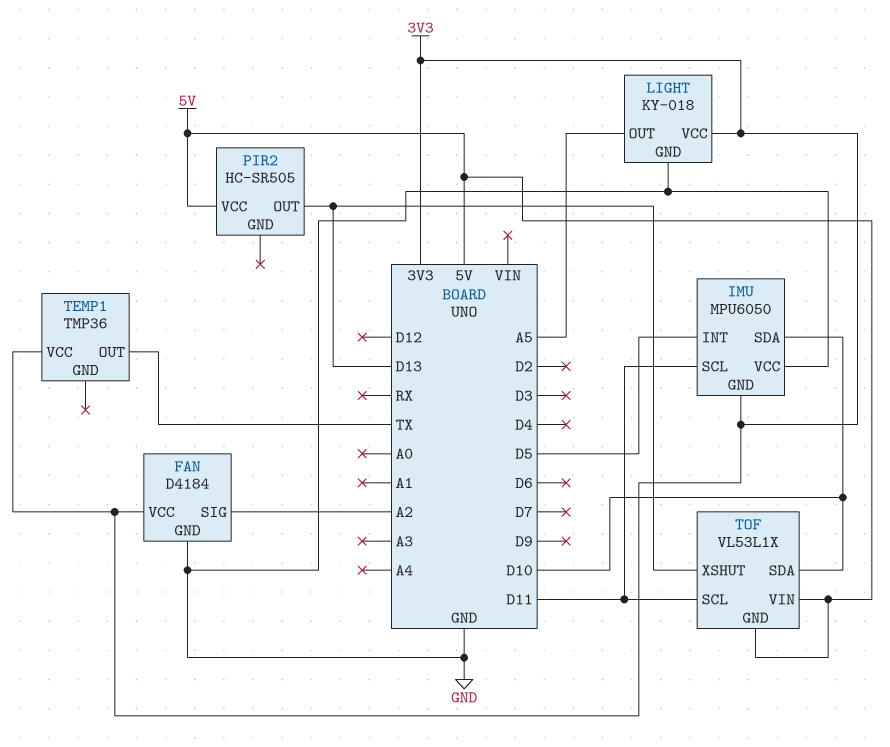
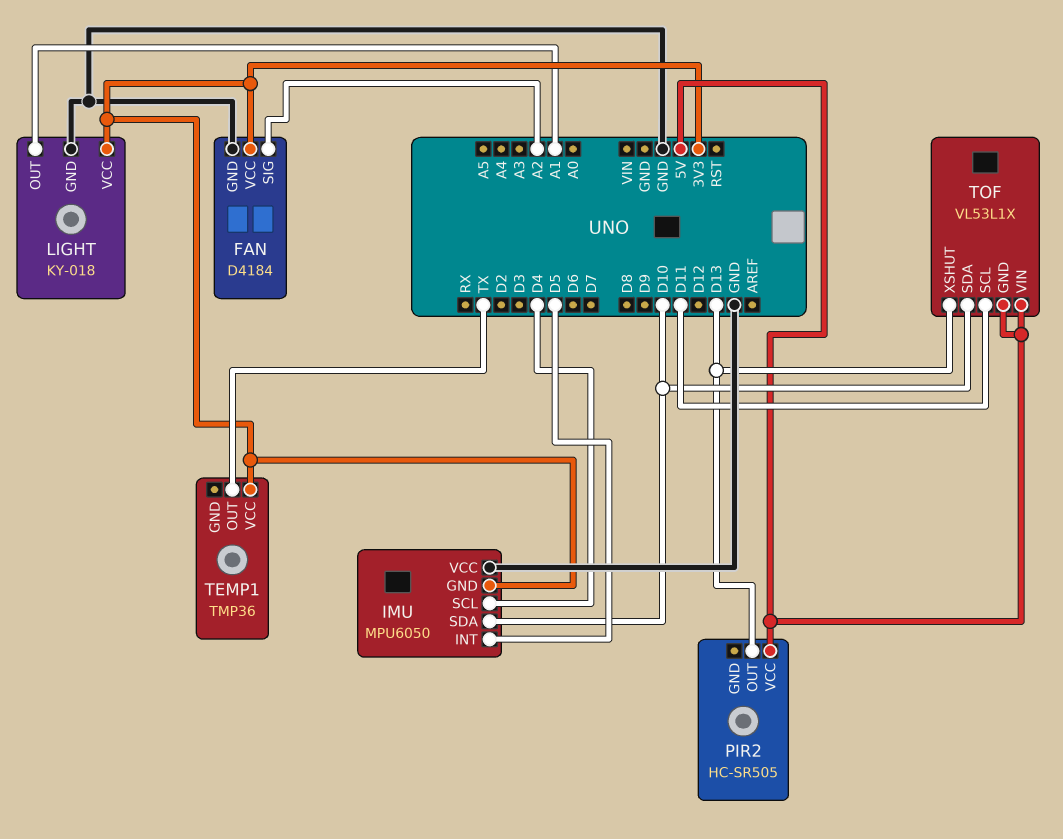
IMU pin SCL: D11 -> D4
LIGHT pin OUT: A5 -> A1

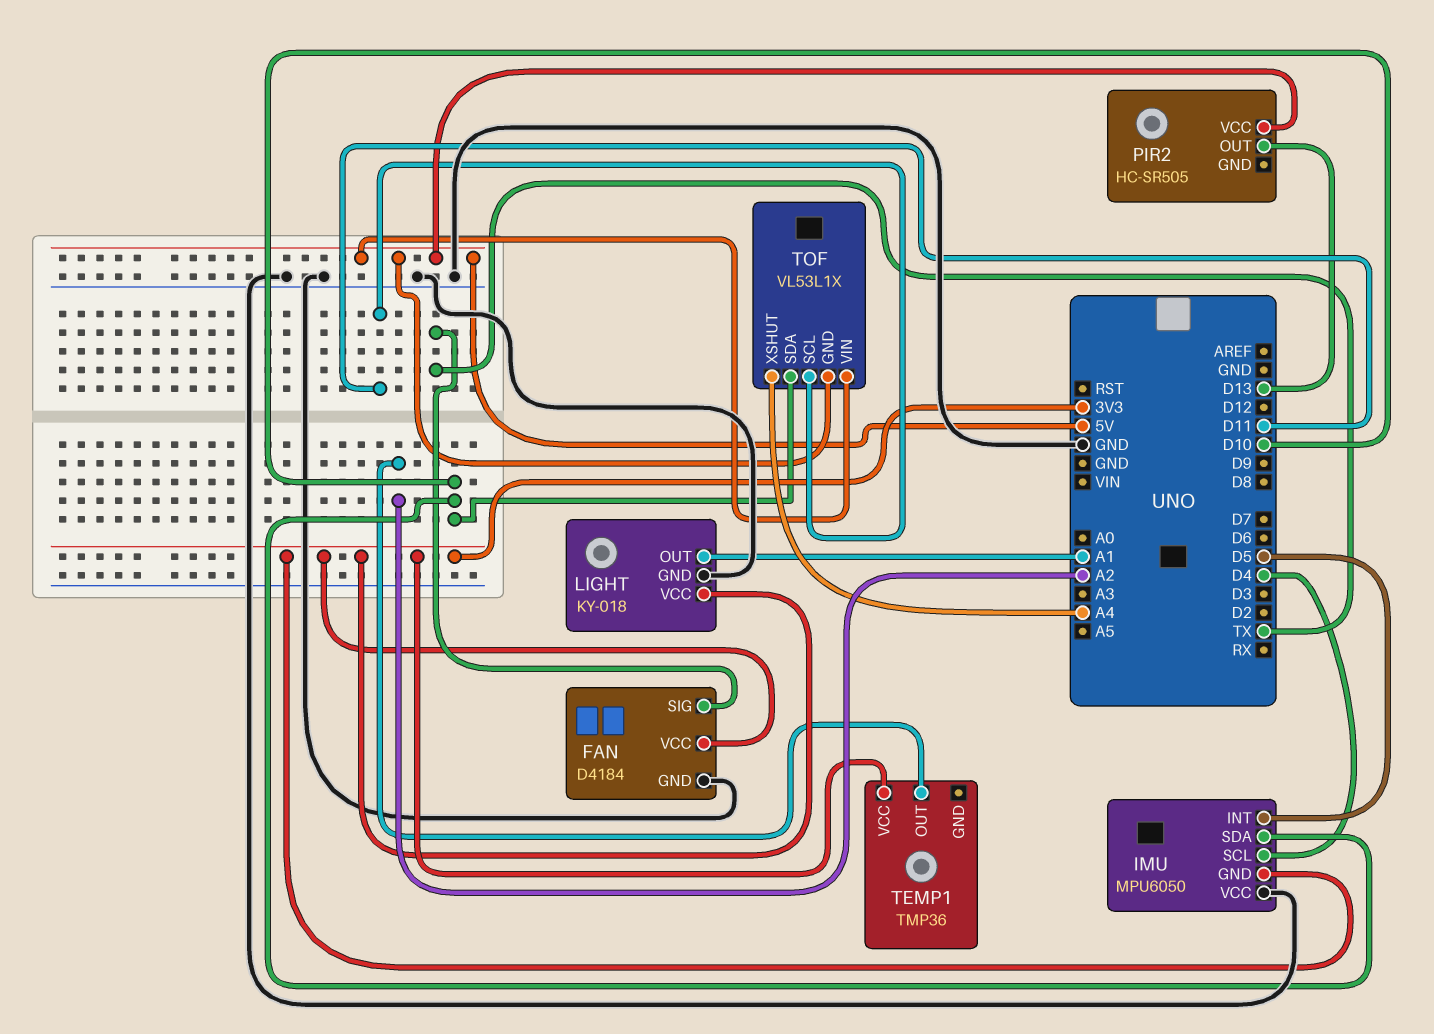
FAN pin SIG: A2 -> TX
TEMP1 pin OUT: TX -> A2
TOF pin XSHUT: D13 -> A4

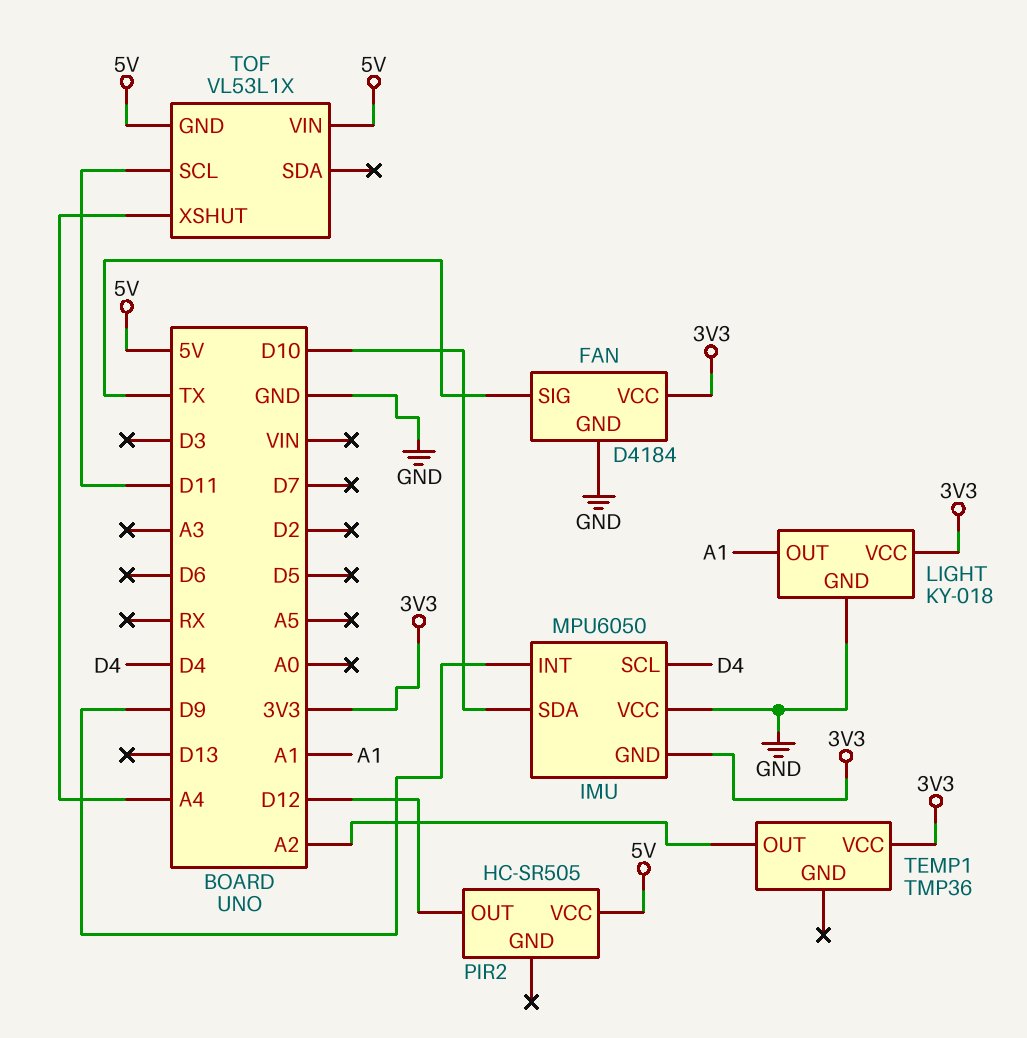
IMU pin INT: D5 -> D9
PIR2 pin OUT: D13 -> D12
TOF pin SDA: D10 -> none

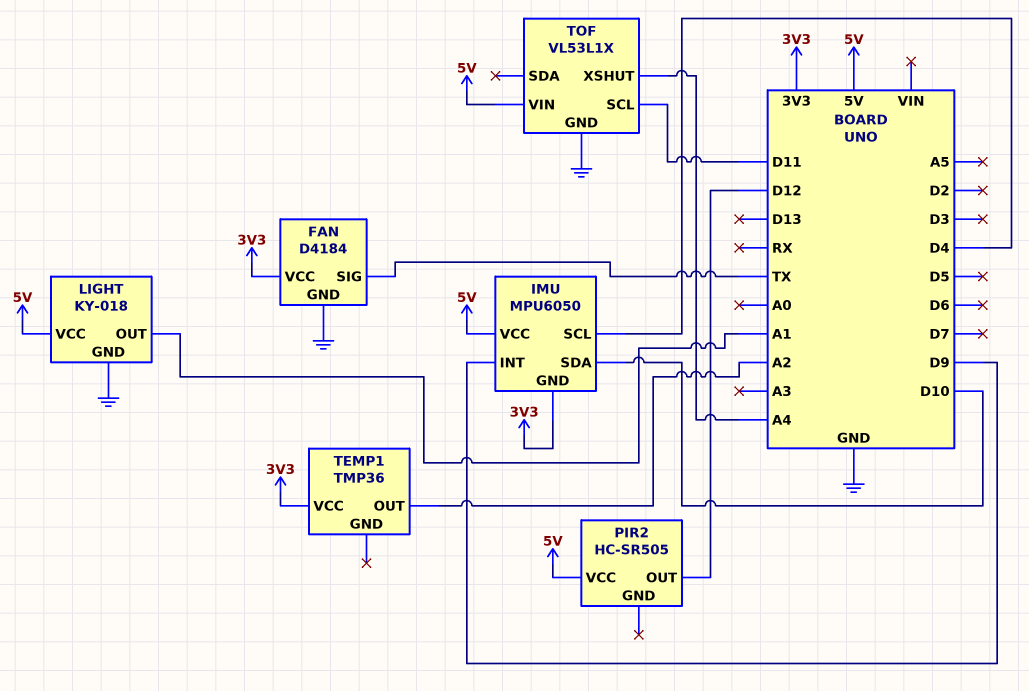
IMU pin VCC: GND -> 5V
LIGHT pin VCC: 3V3 -> 5V
TOF pin GND: 5V -> GND

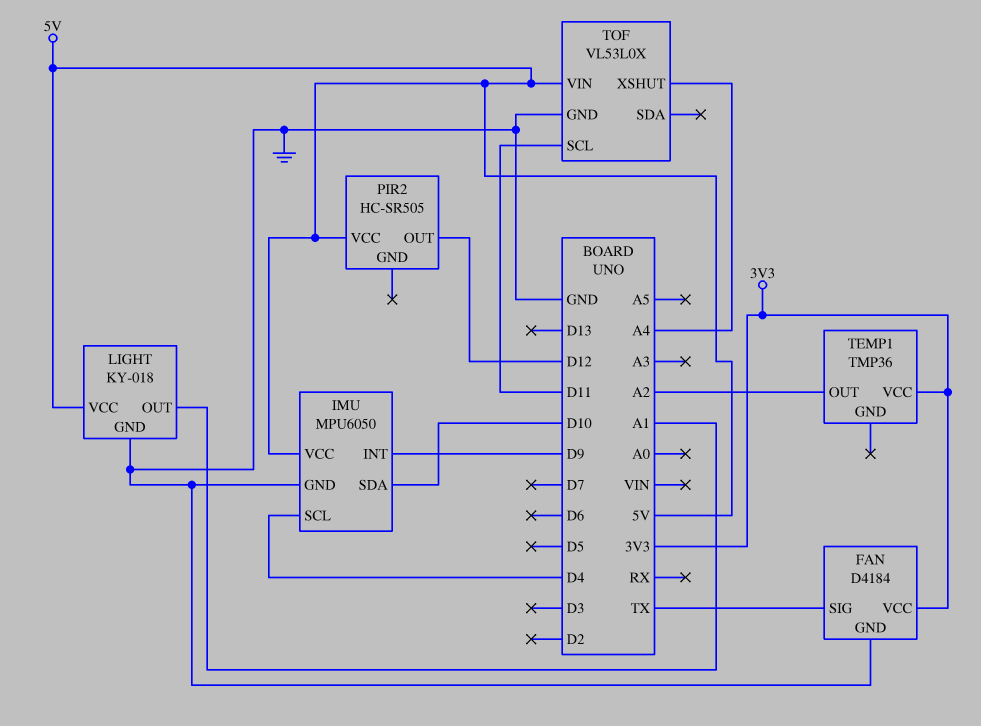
IMU pin GND: 3V3 -> GND
TOF: VL53L1X -> VL53L0X

